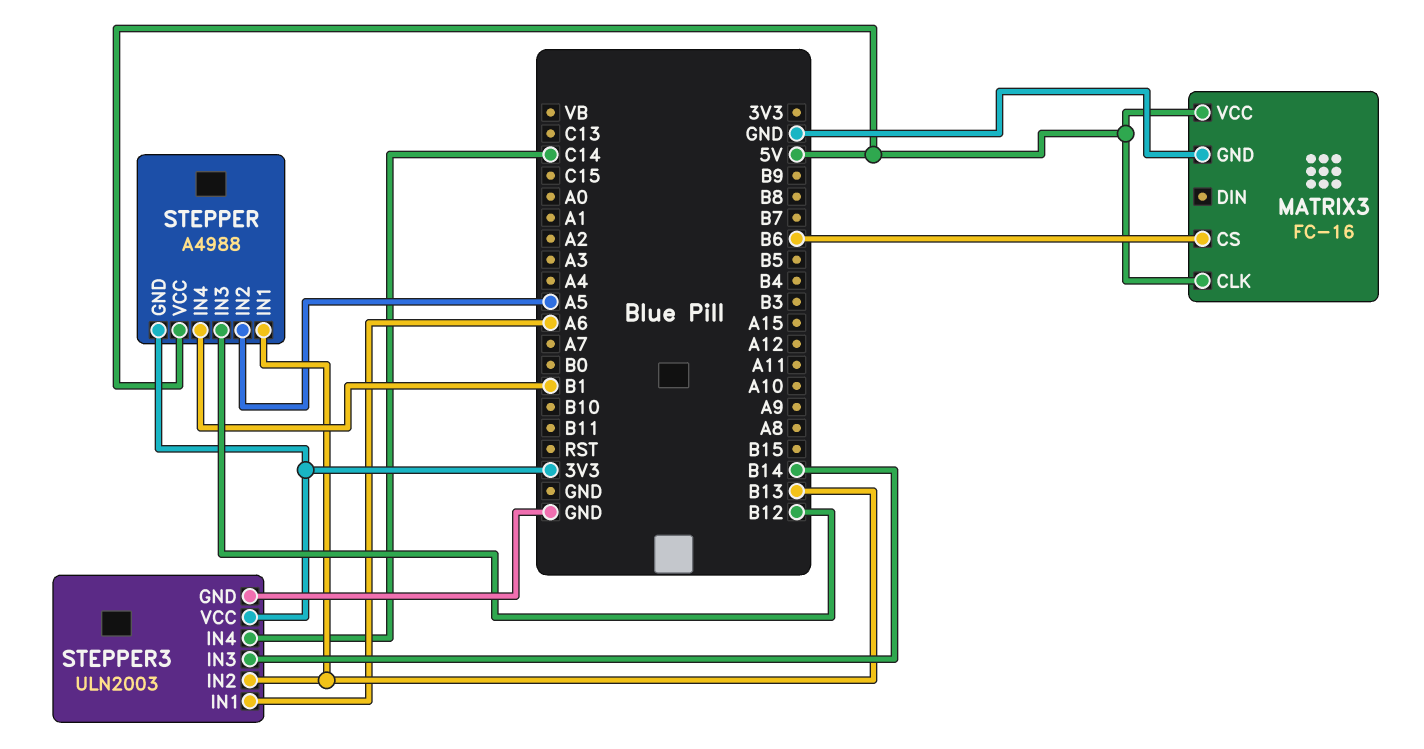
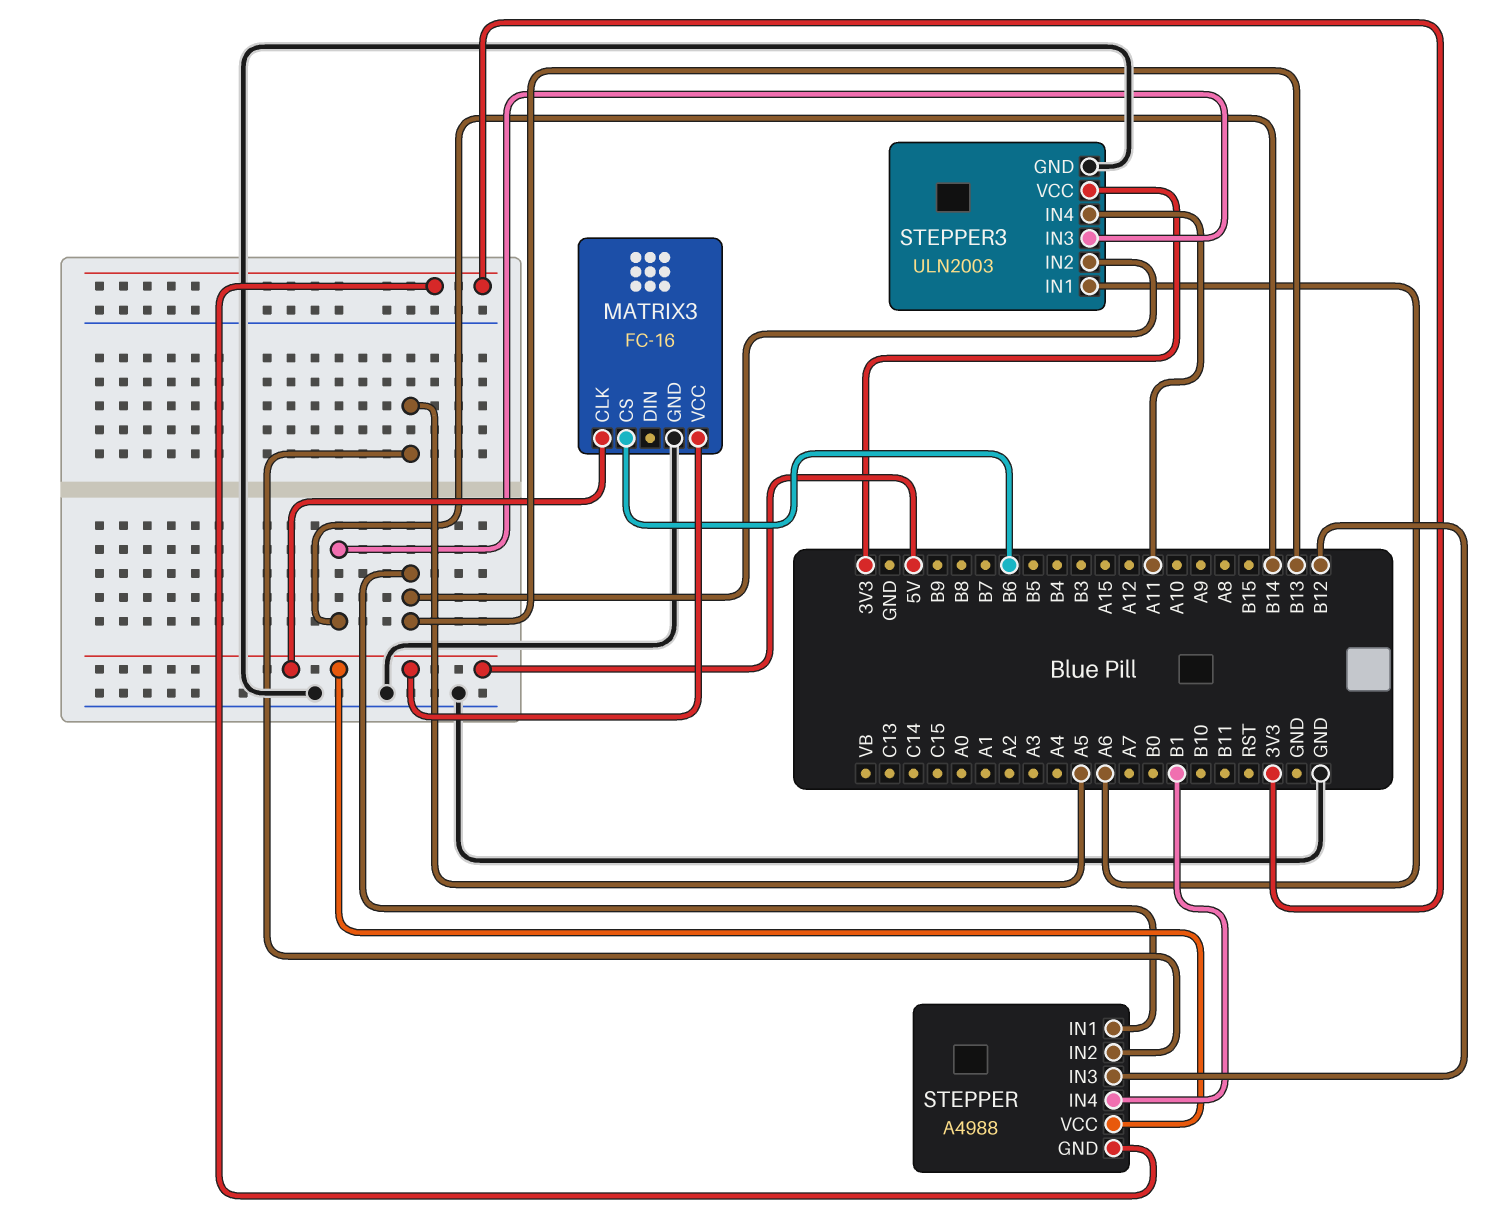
STEPPER3 pin IN4: C14 -> A11

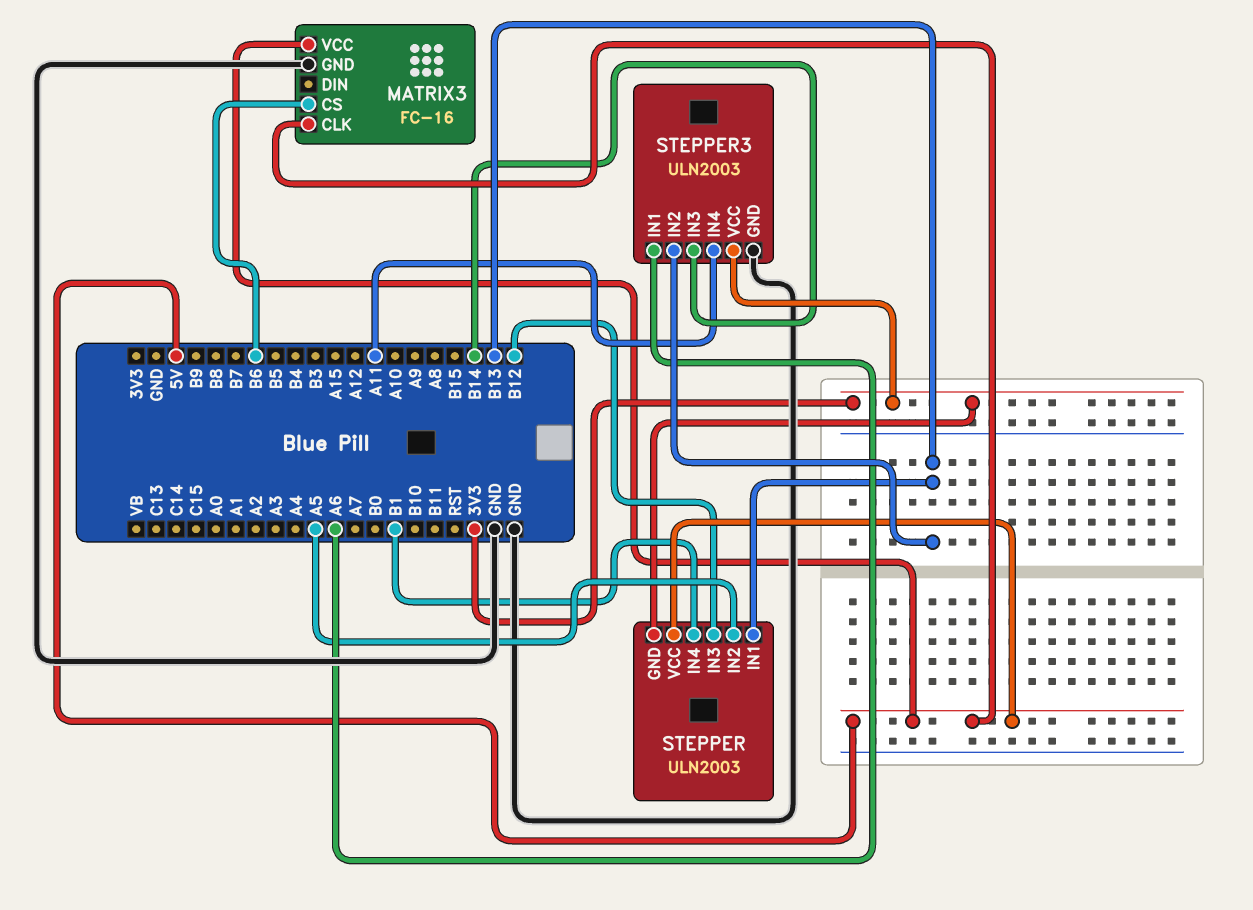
STEPPER: A4988 -> ULN2003

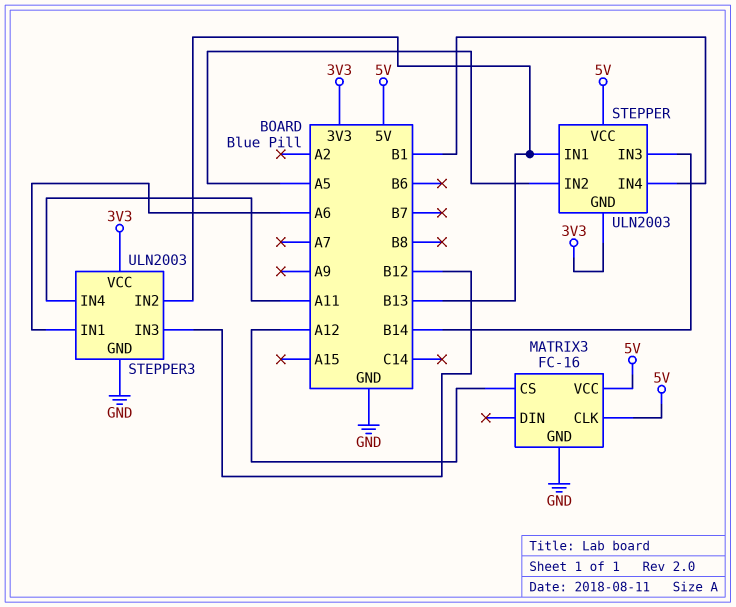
MATRIX3 pin CS: B6 -> A12
STEPPER pin IN3: B12 -> B14
STEPPER3 pin IN3: B14 -> B12

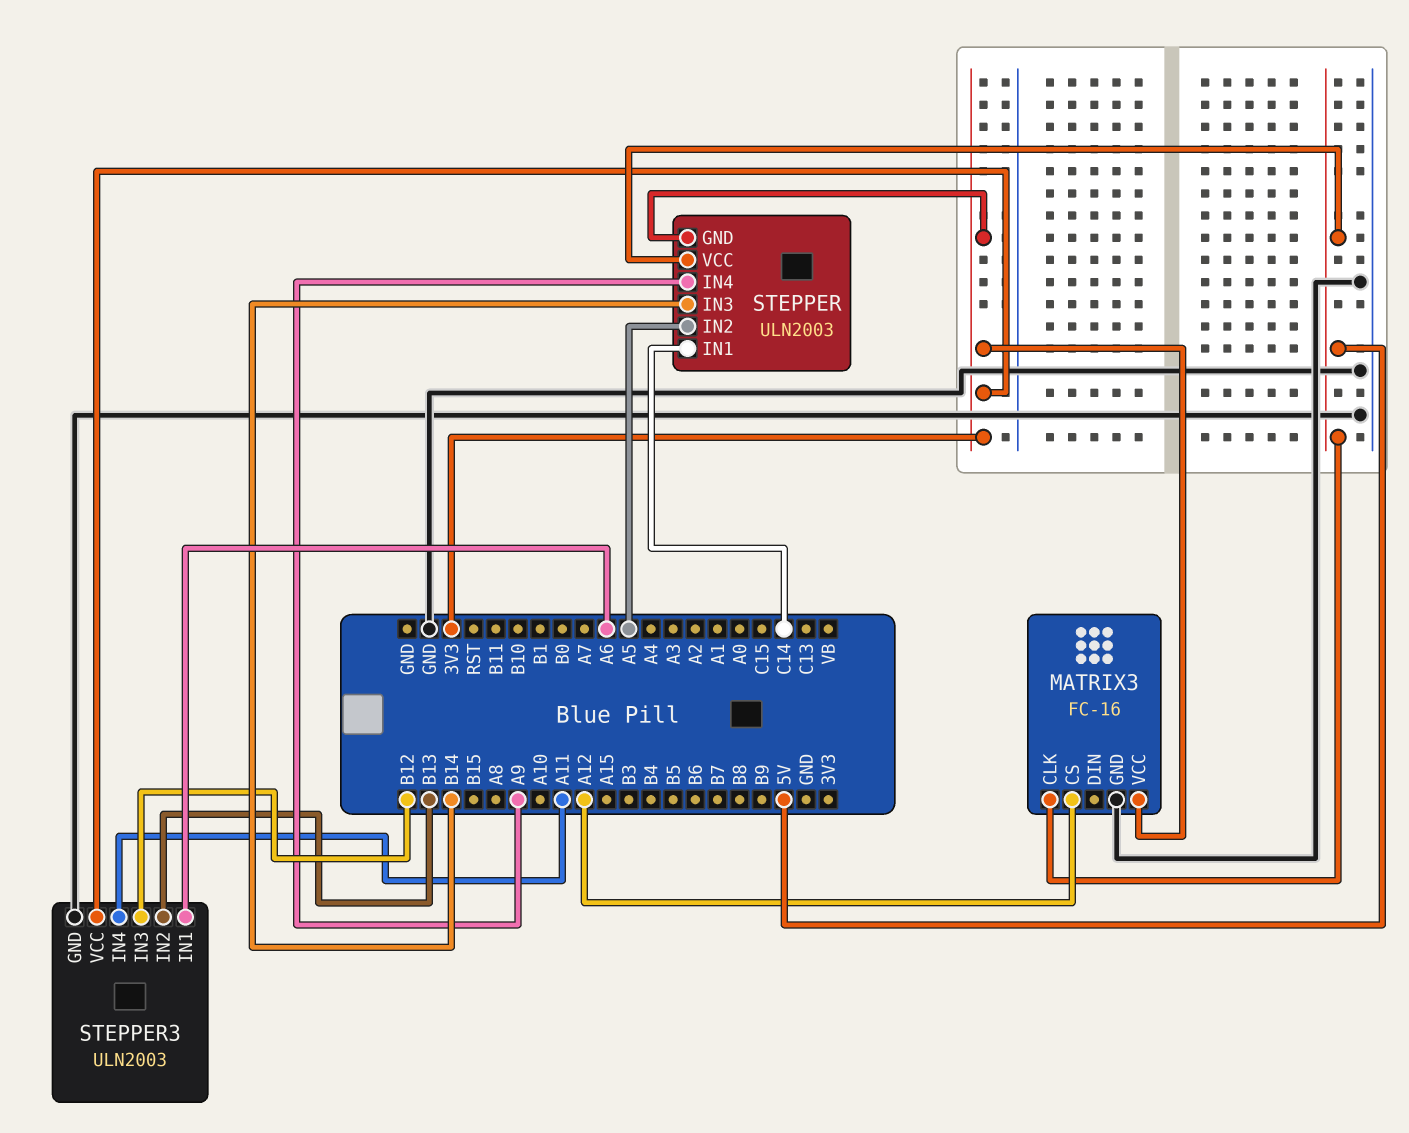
MATRIX3 pin VCC: 5V -> 3V3
STEPPER pin IN1: B13 -> C14
STEPPER pin IN4: B1 -> A9

